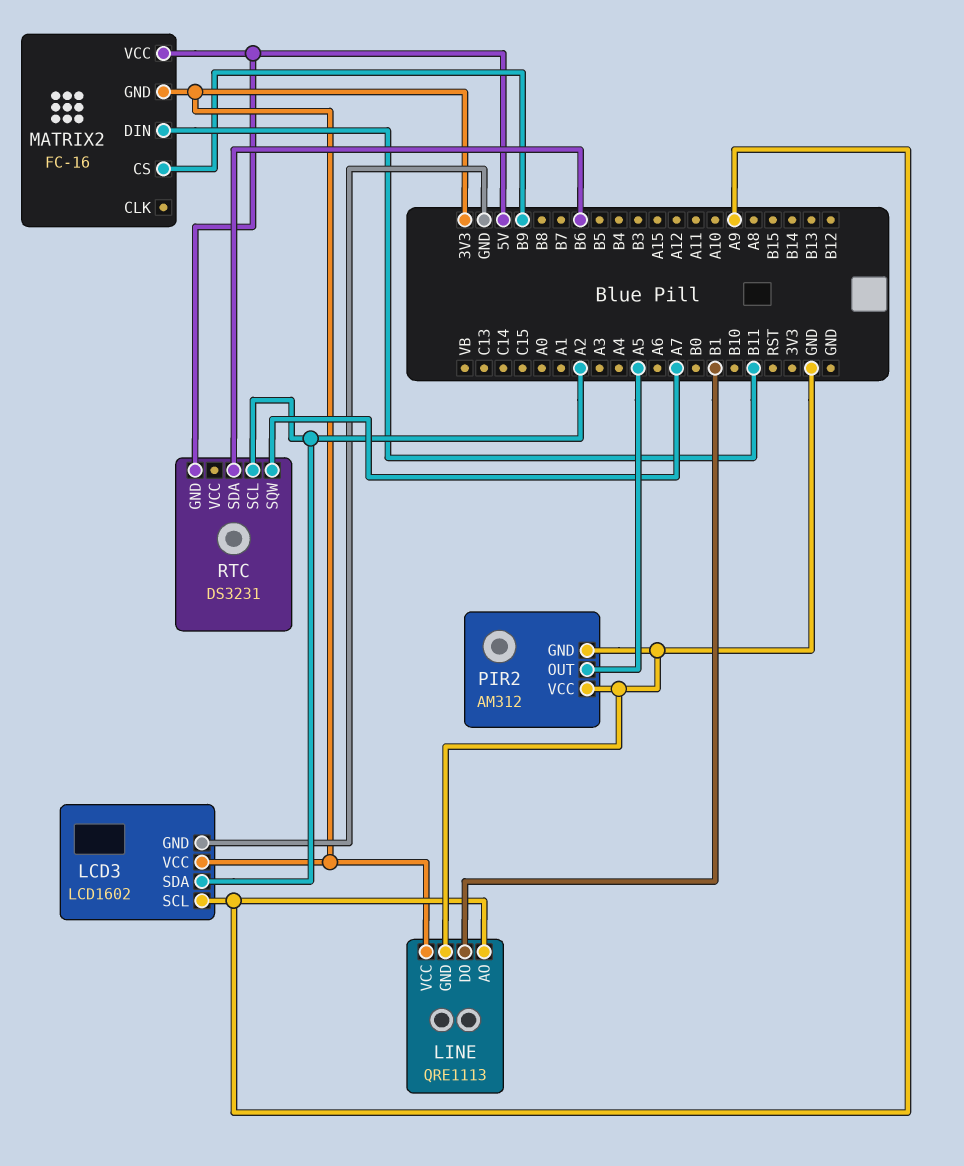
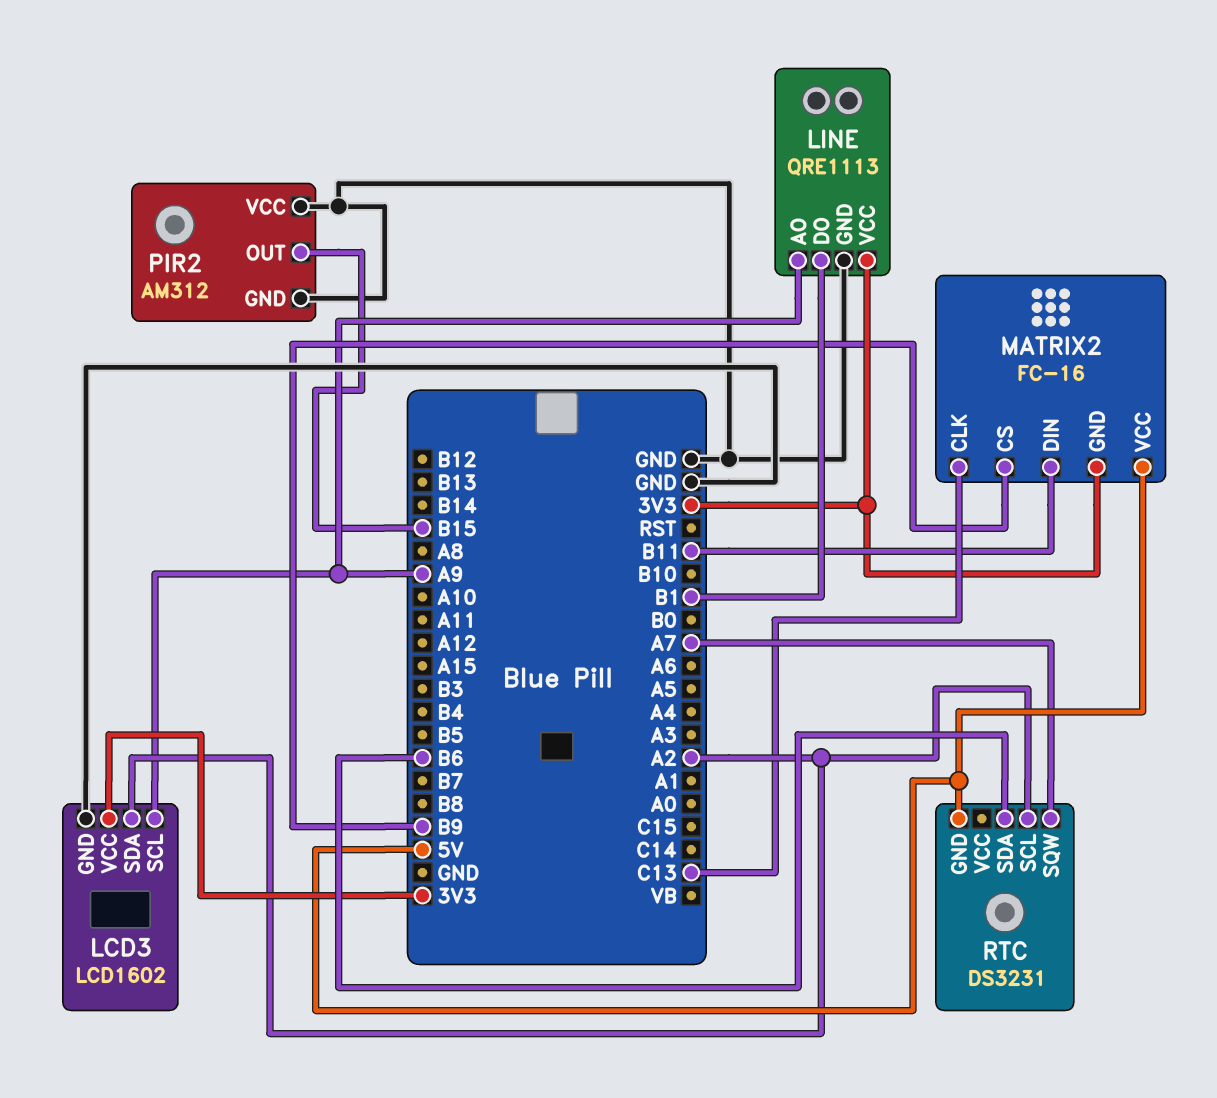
MATRIX2 pin CLK: none -> C13
PIR2 pin OUT: A5 -> B15

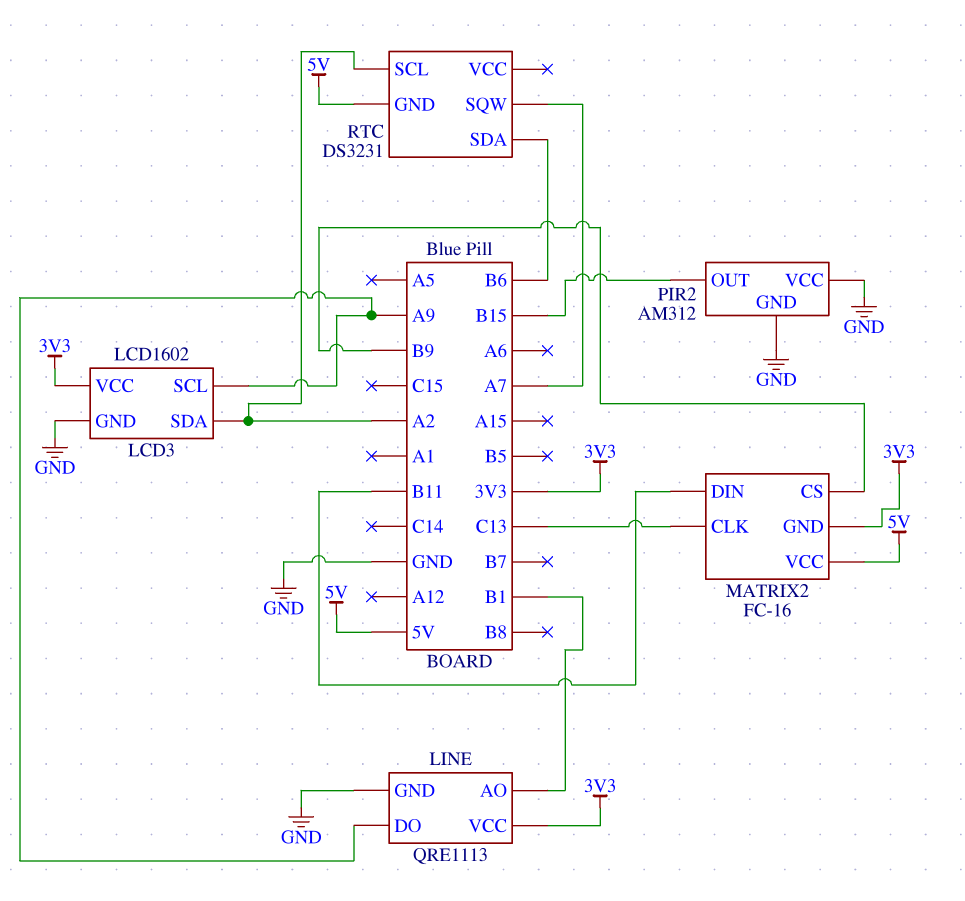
LINE pin AO: A9 -> B1
LINE pin DO: B1 -> A9

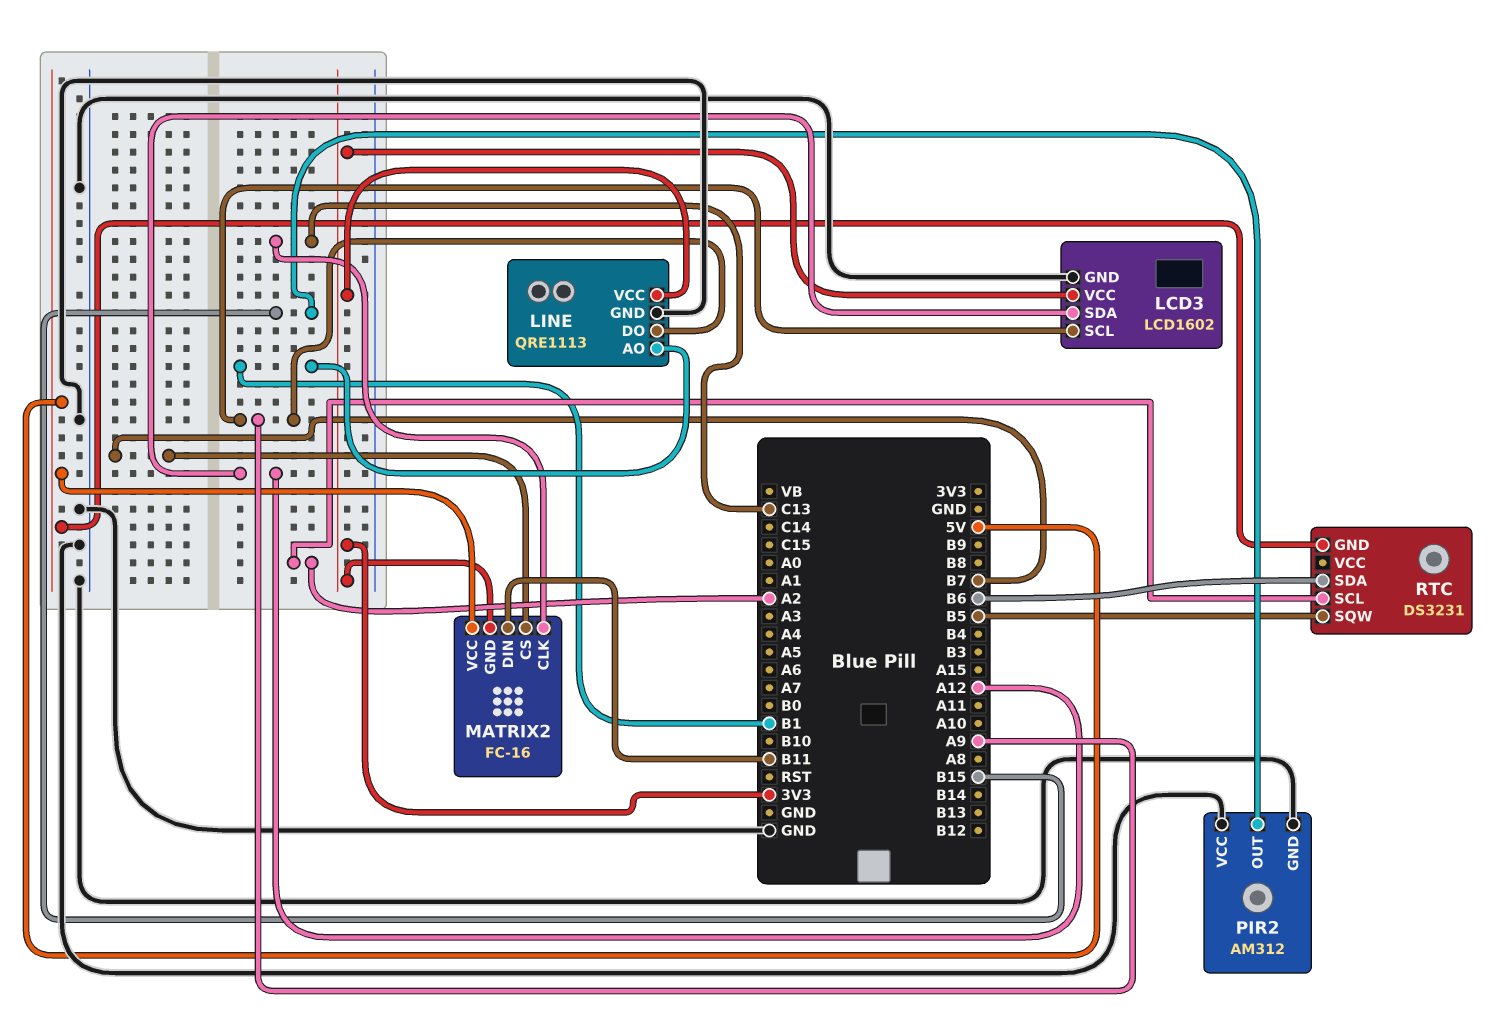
LCD3 pin SDA: A2 -> A12
MATRIX2 pin CS: B9 -> B7
RTC pin SQW: A7 -> B5

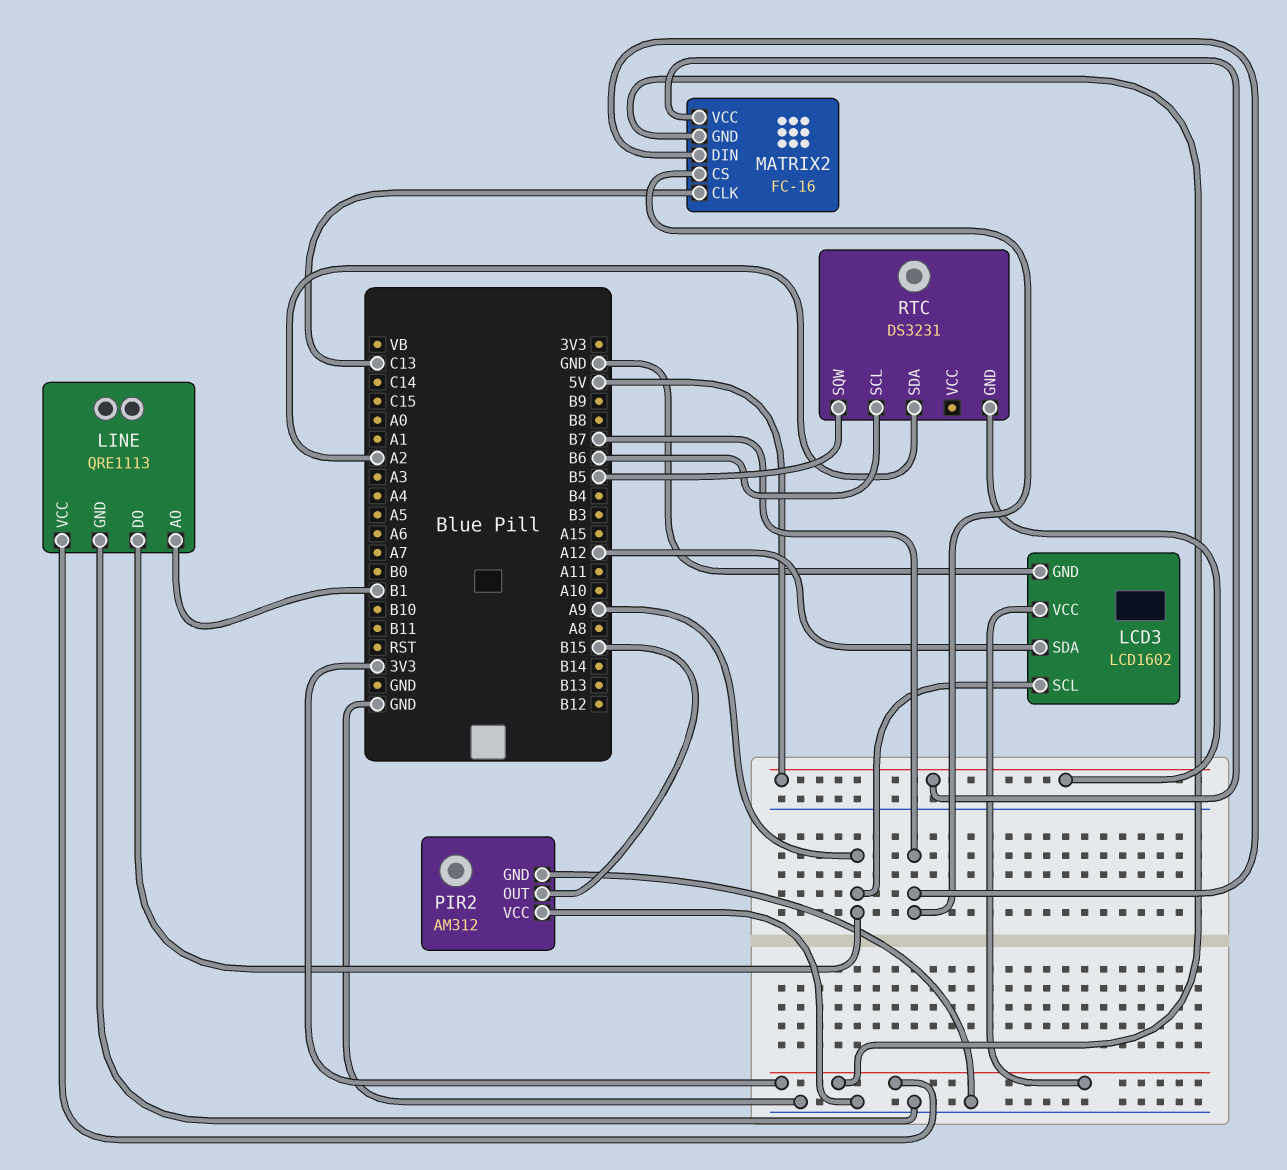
MATRIX2 pin DIN: B11 -> B7
RTC pin SCL: A2 -> B6
RTC pin SDA: B6 -> A2

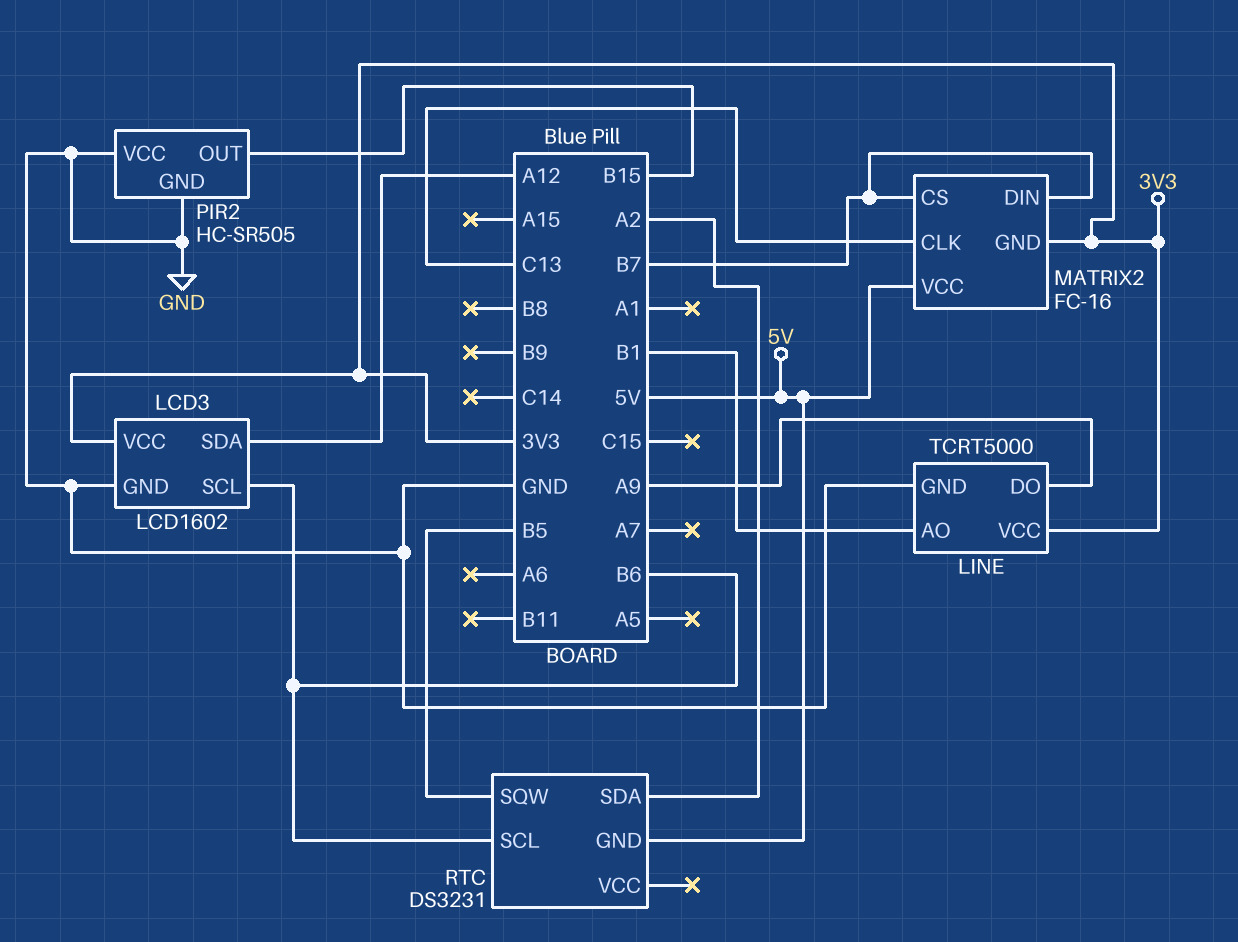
LCD3 pin SCL: A9 -> B6
LINE: QRE1113 -> TCRT5000
PIR2: AM312 -> HC-SR505

